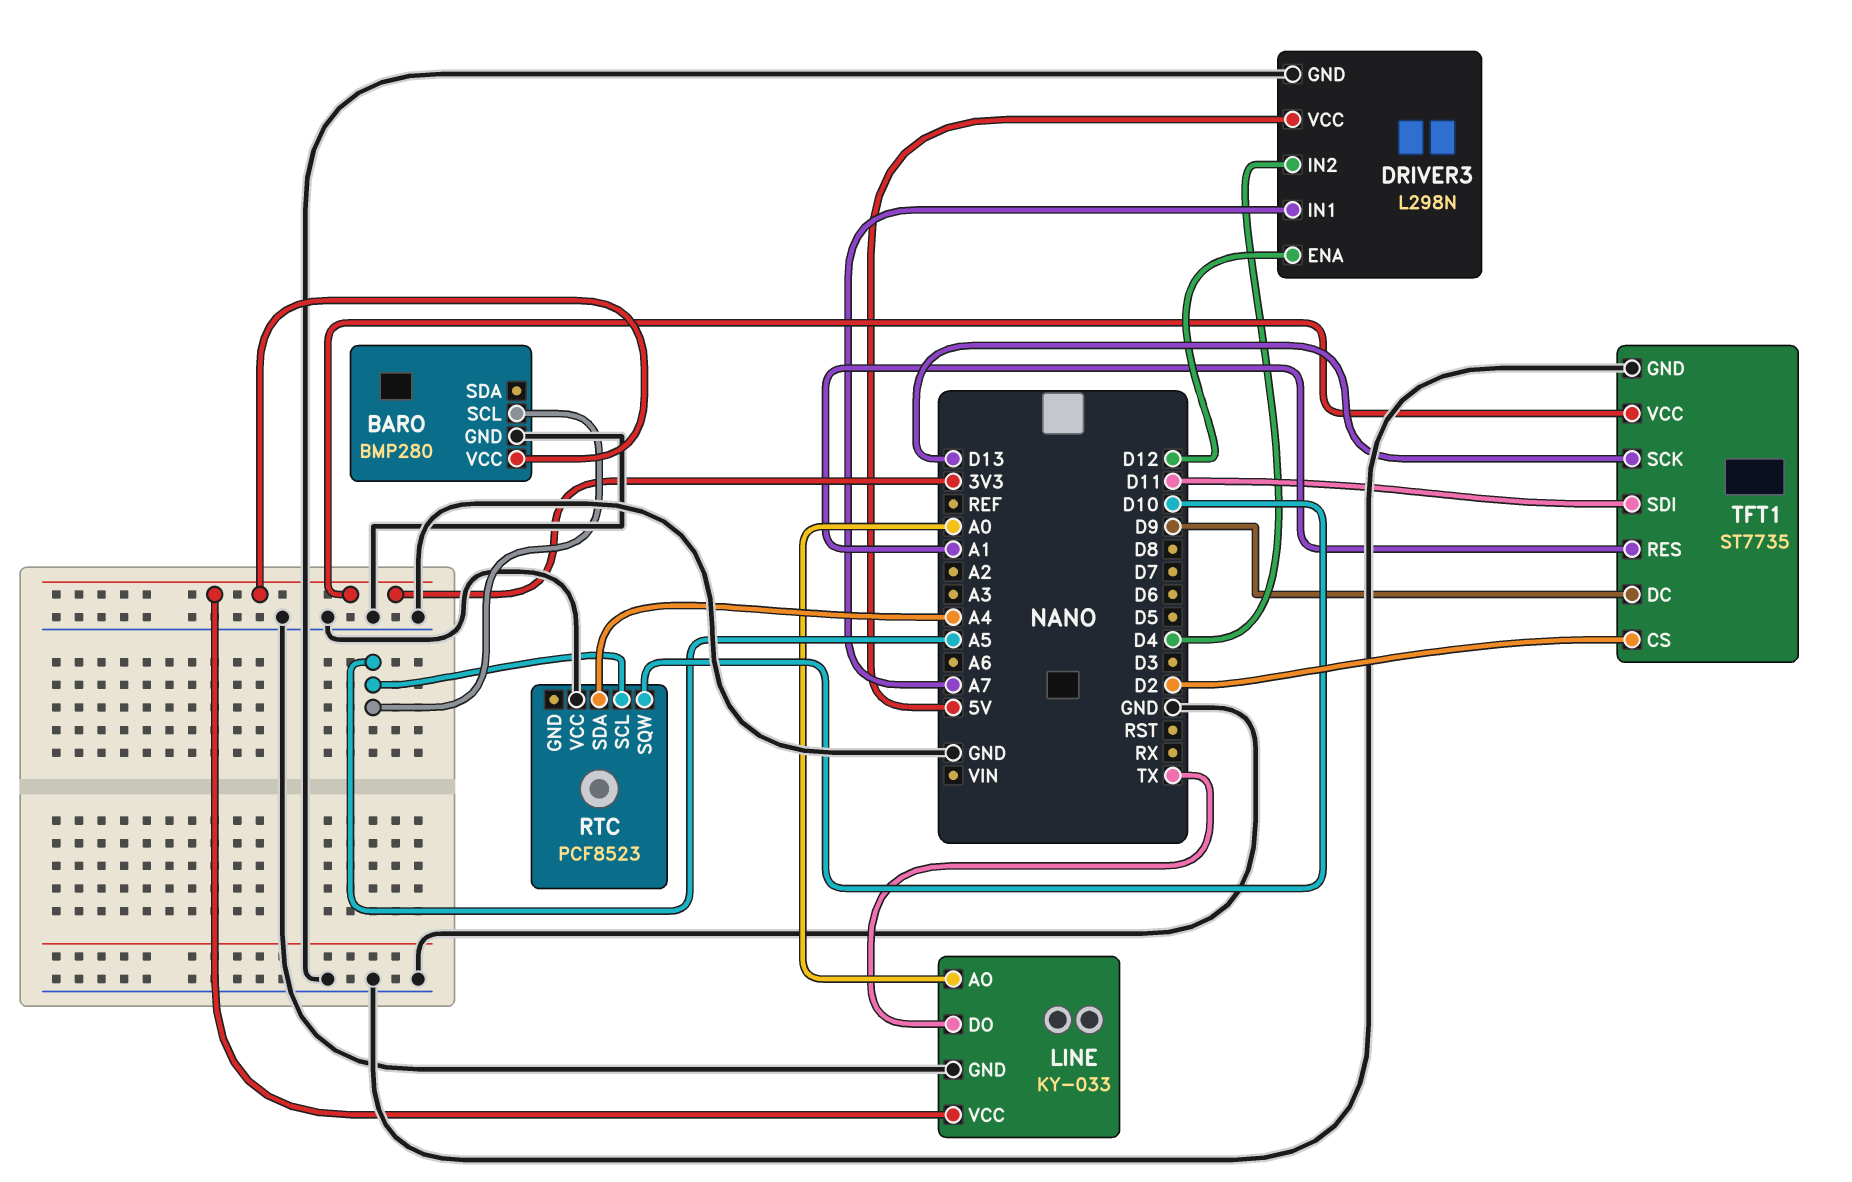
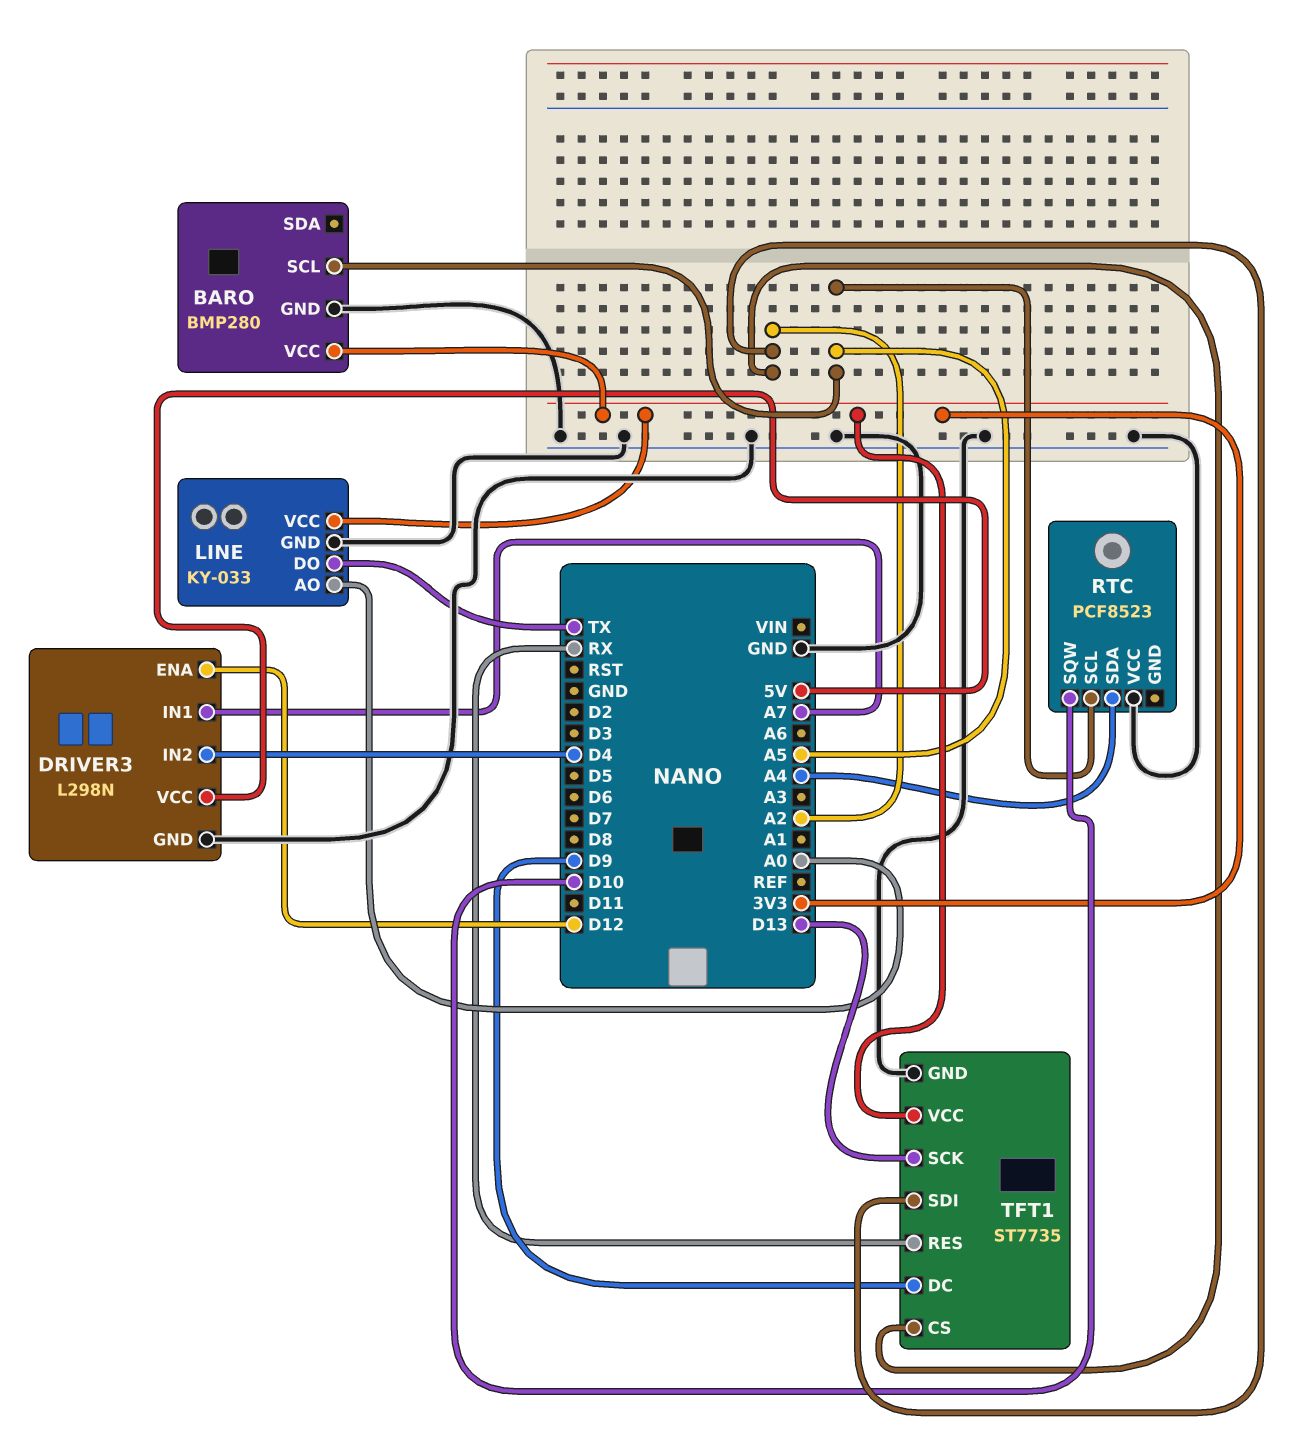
TFT1 pin CS: D2 -> A2
TFT1 pin RES: A1 -> RX
TFT1 pin SDI: D11 -> A2

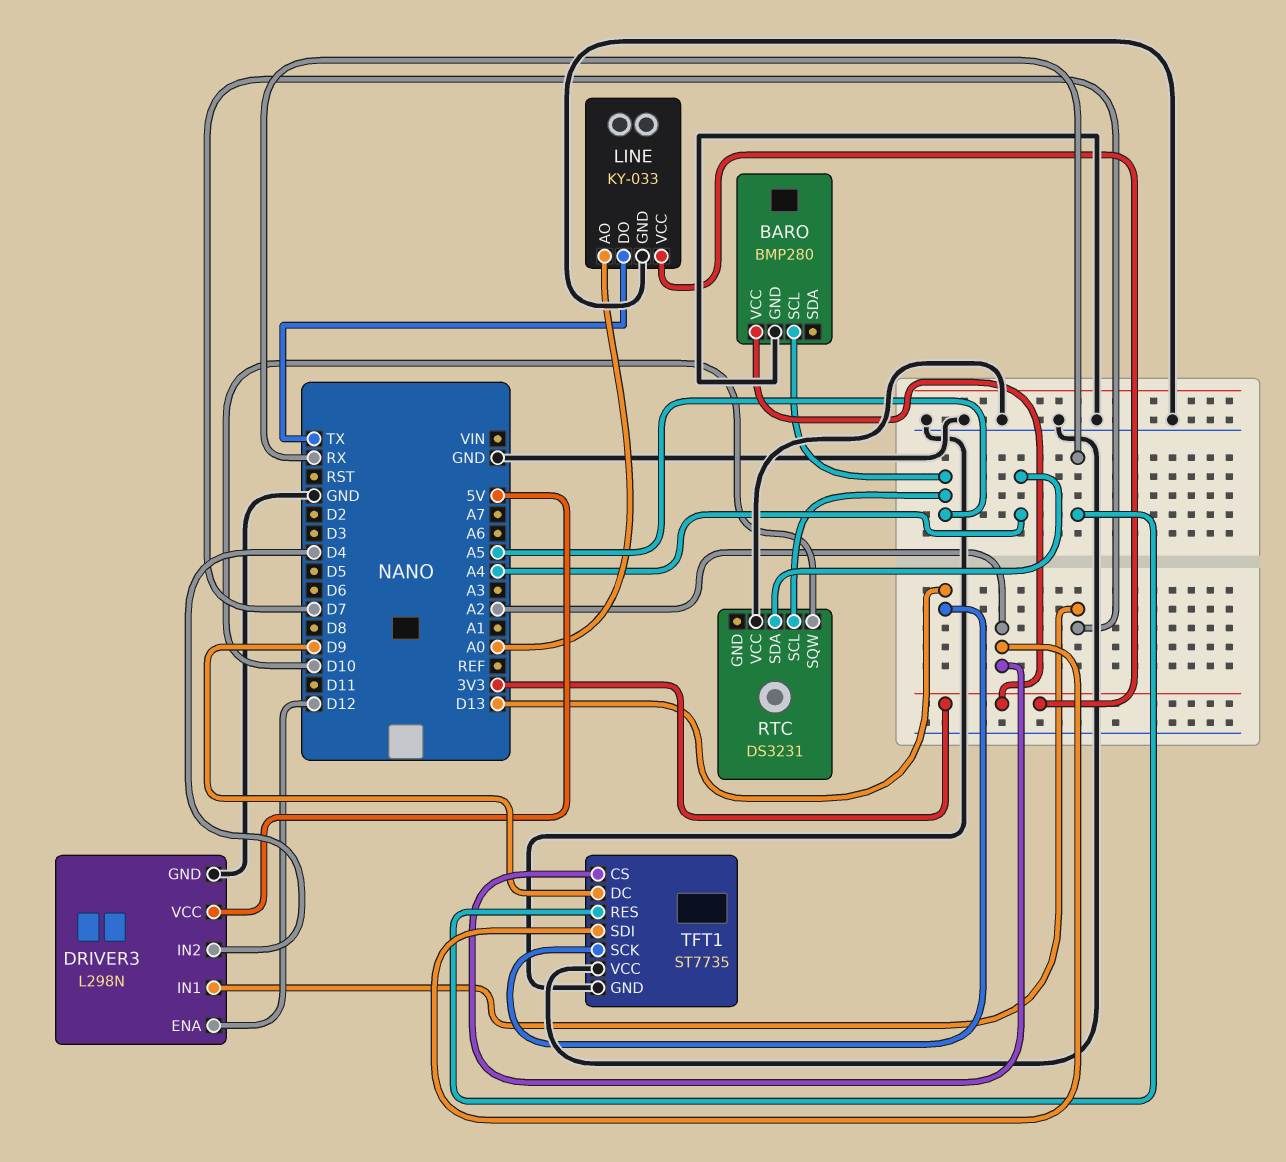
DRIVER3 pin IN1: A7 -> D7
RTC: PCF8523 -> DS3231
TFT1 pin VCC: 3V3 -> GND

